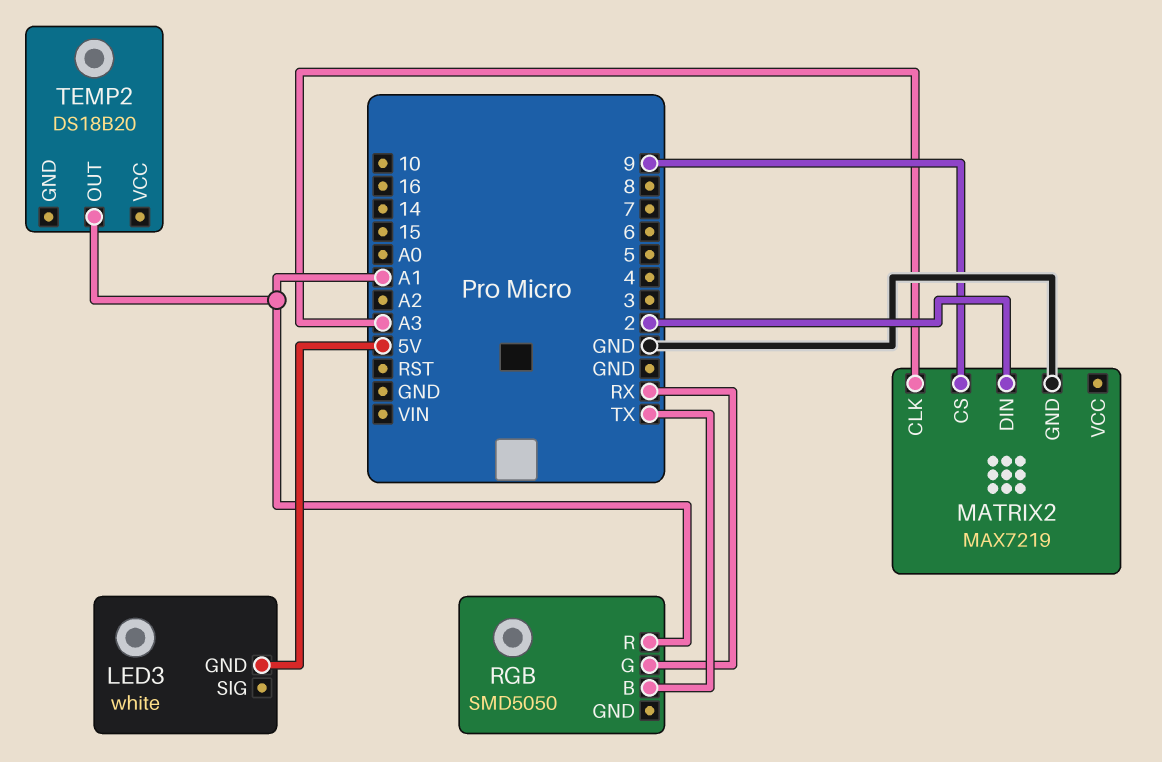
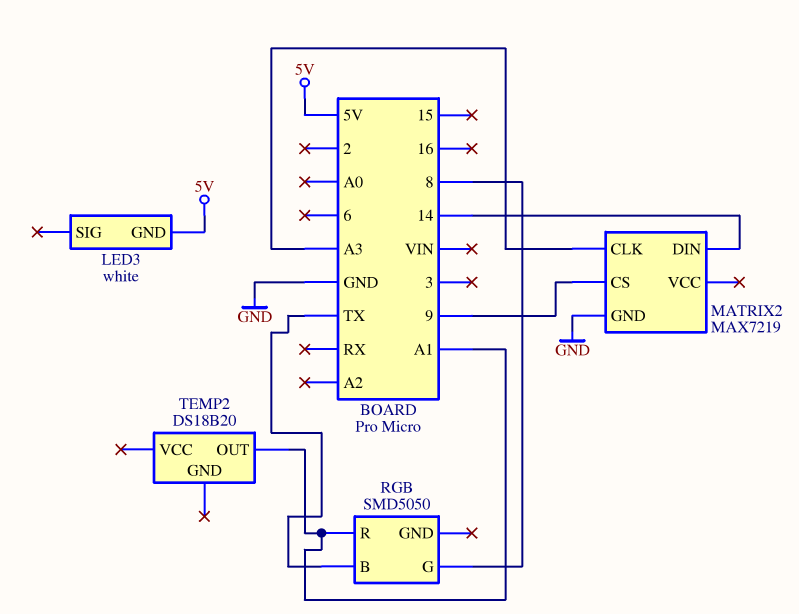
MATRIX2 pin DIN: 2 -> 14
RGB pin G: RX -> 8

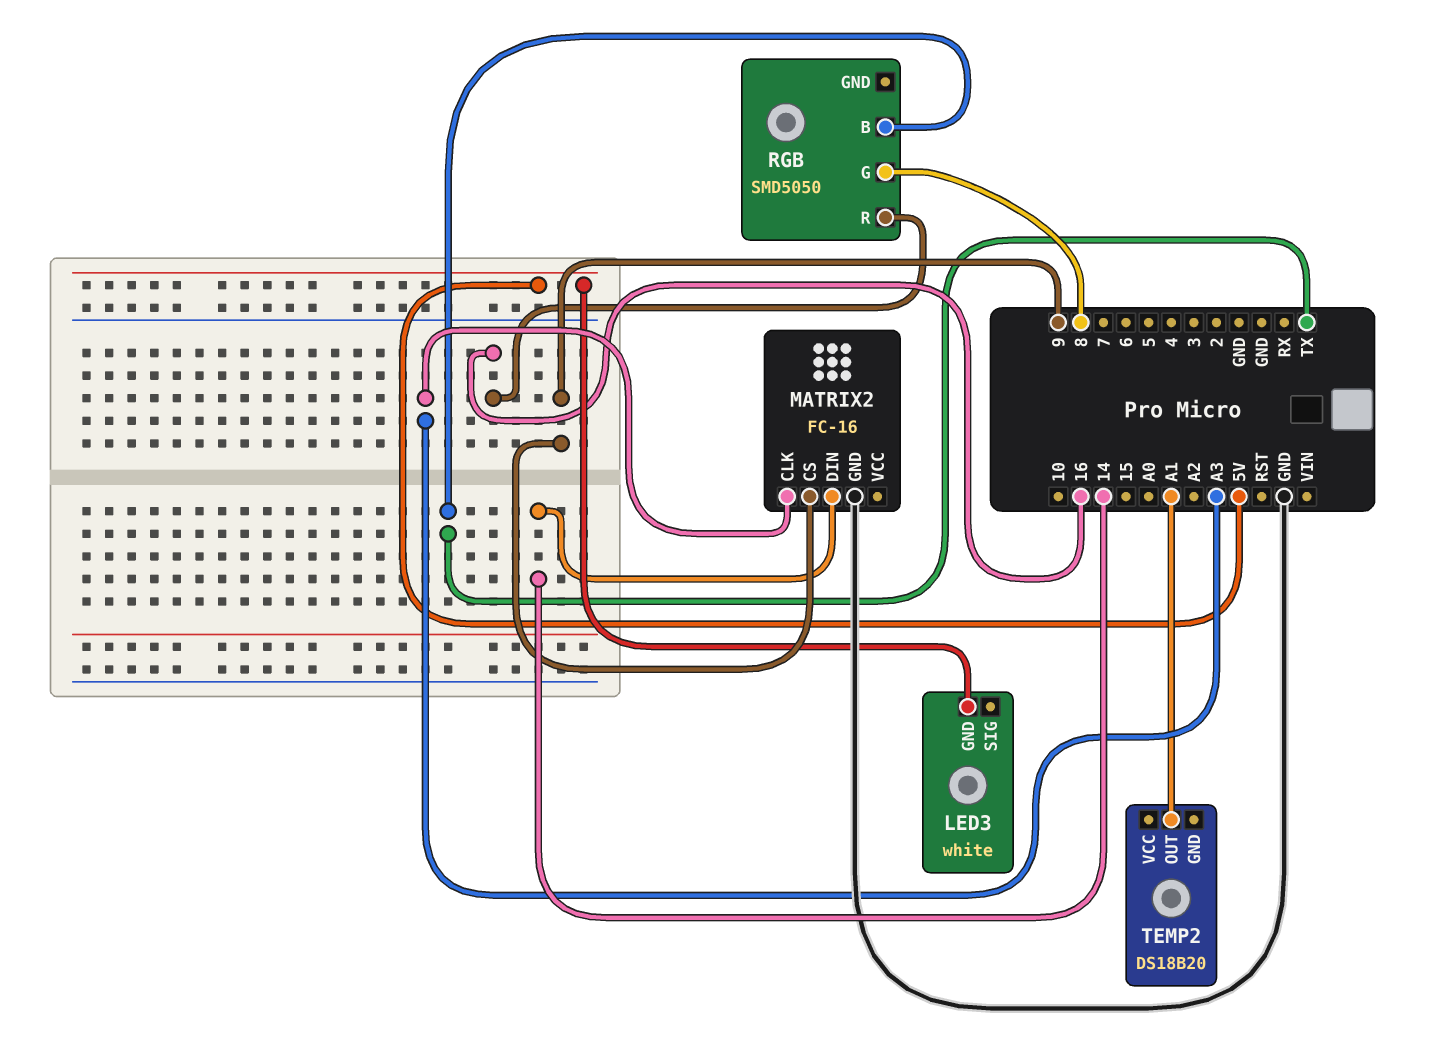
MATRIX2: MAX7219 -> FC-16
RGB pin R: A1 -> 16

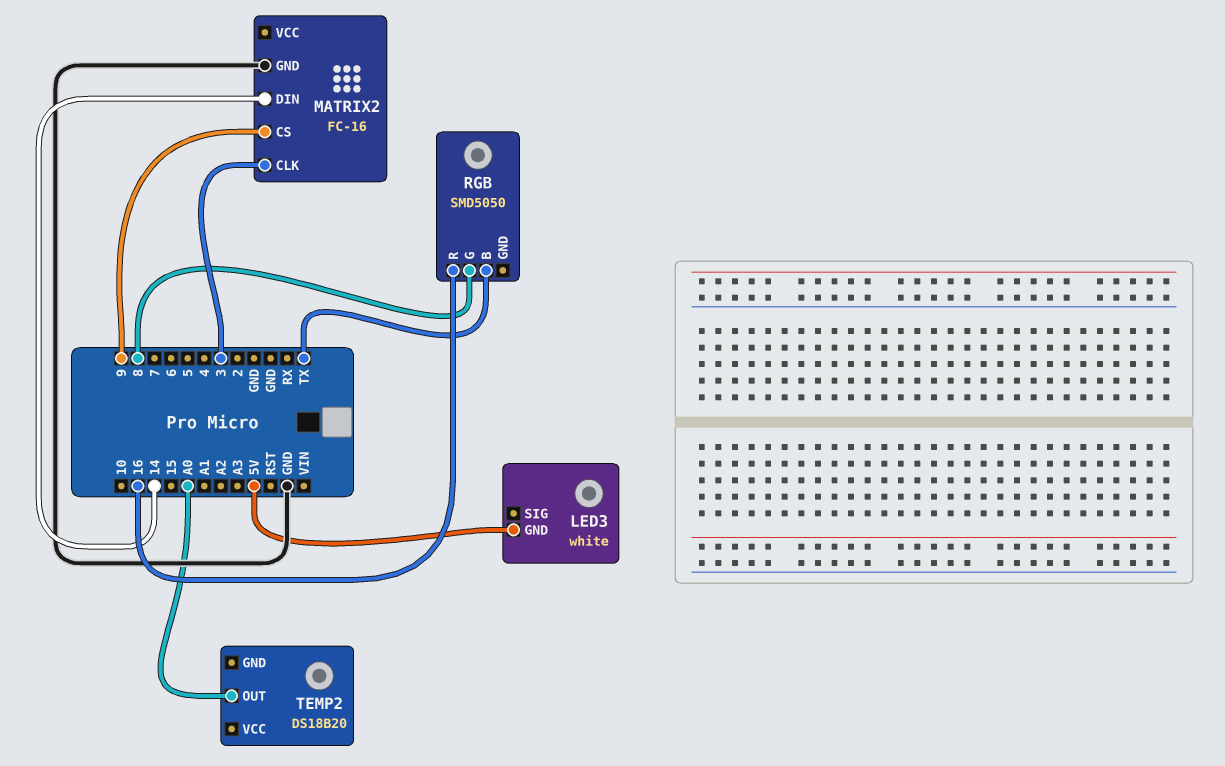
MATRIX2 pin CLK: A3 -> 3
TEMP2 pin OUT: A1 -> A0

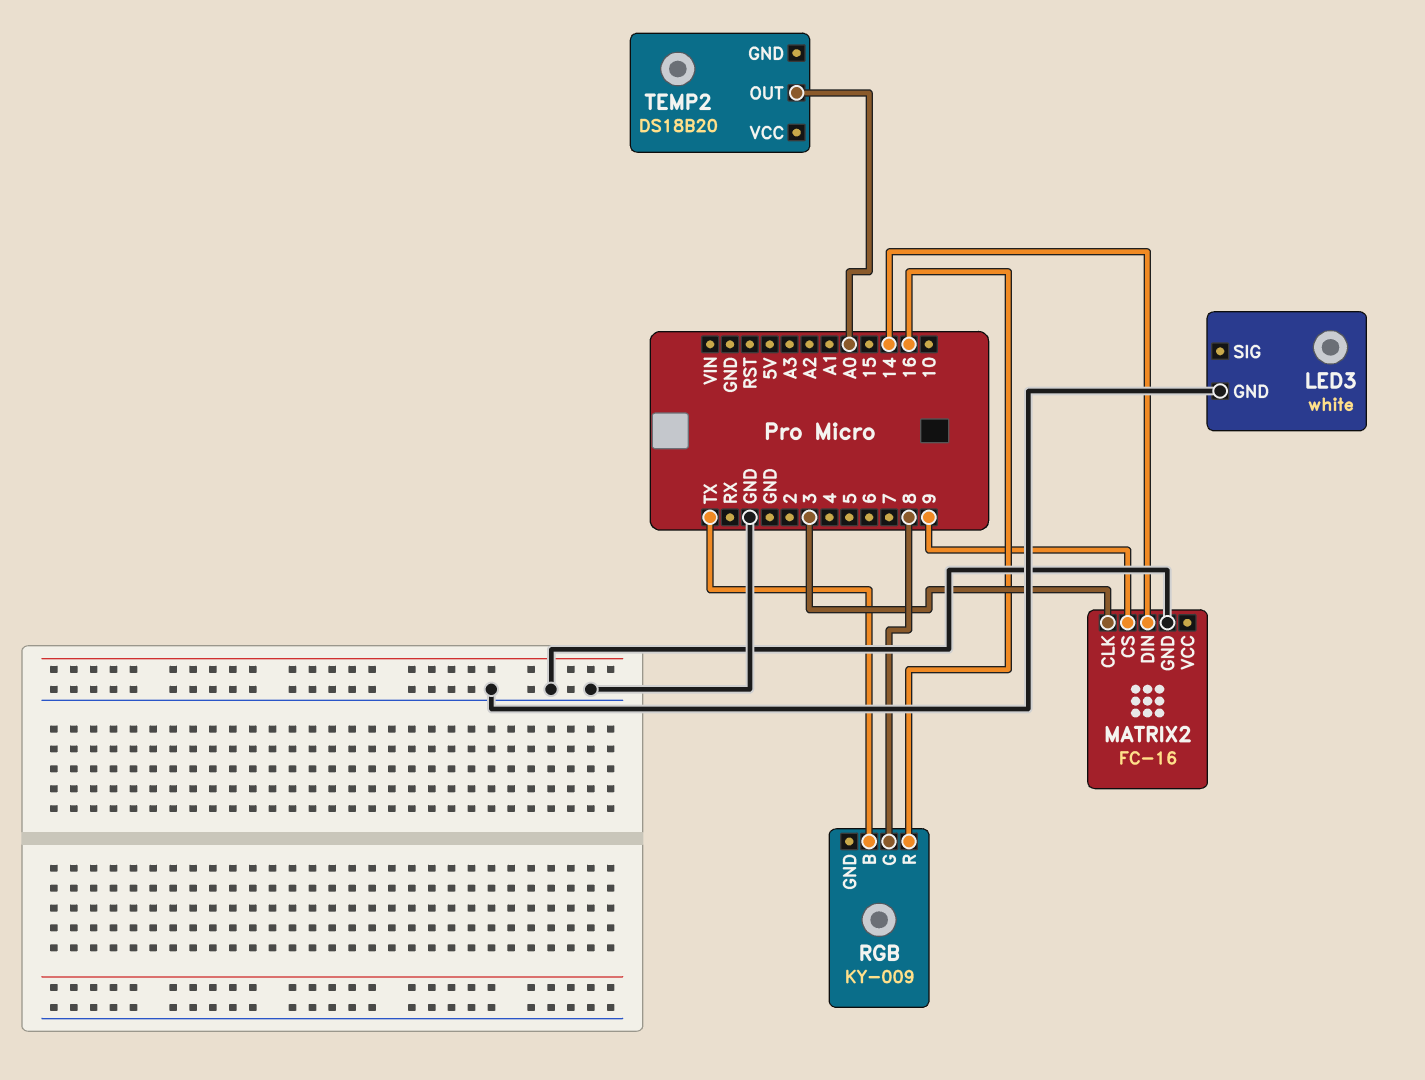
LED3 pin GND: 5V -> GND
RGB: SMD5050 -> KY-009

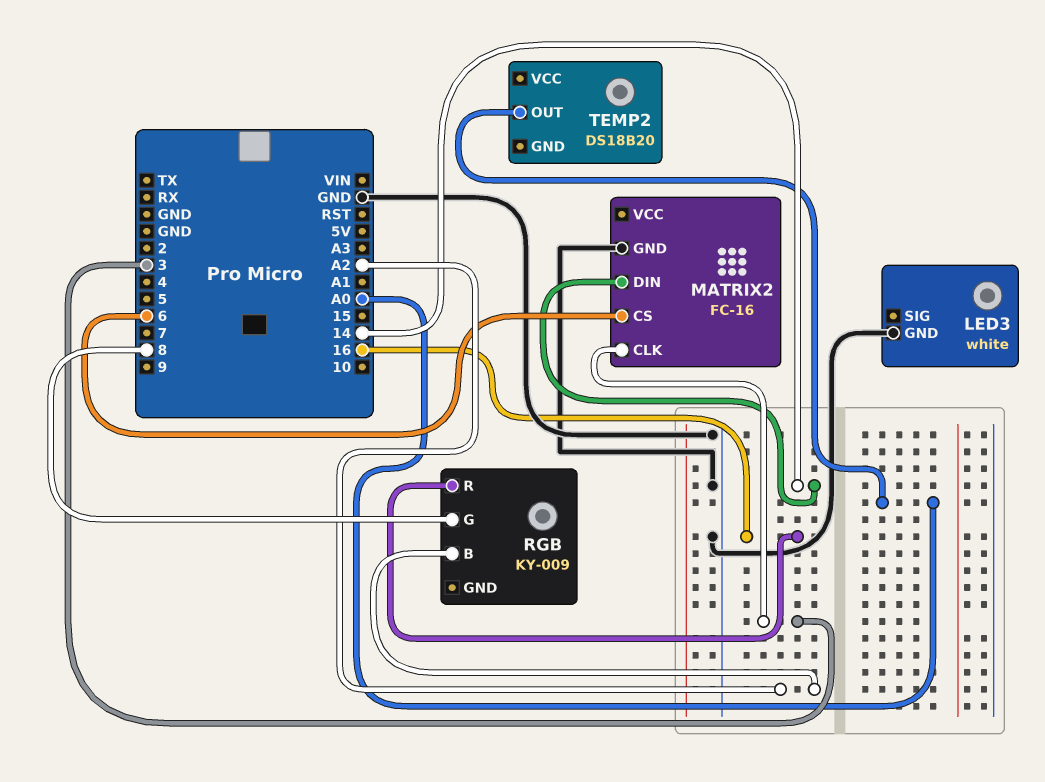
MATRIX2 pin CS: 9 -> 6
RGB pin B: TX -> A2

